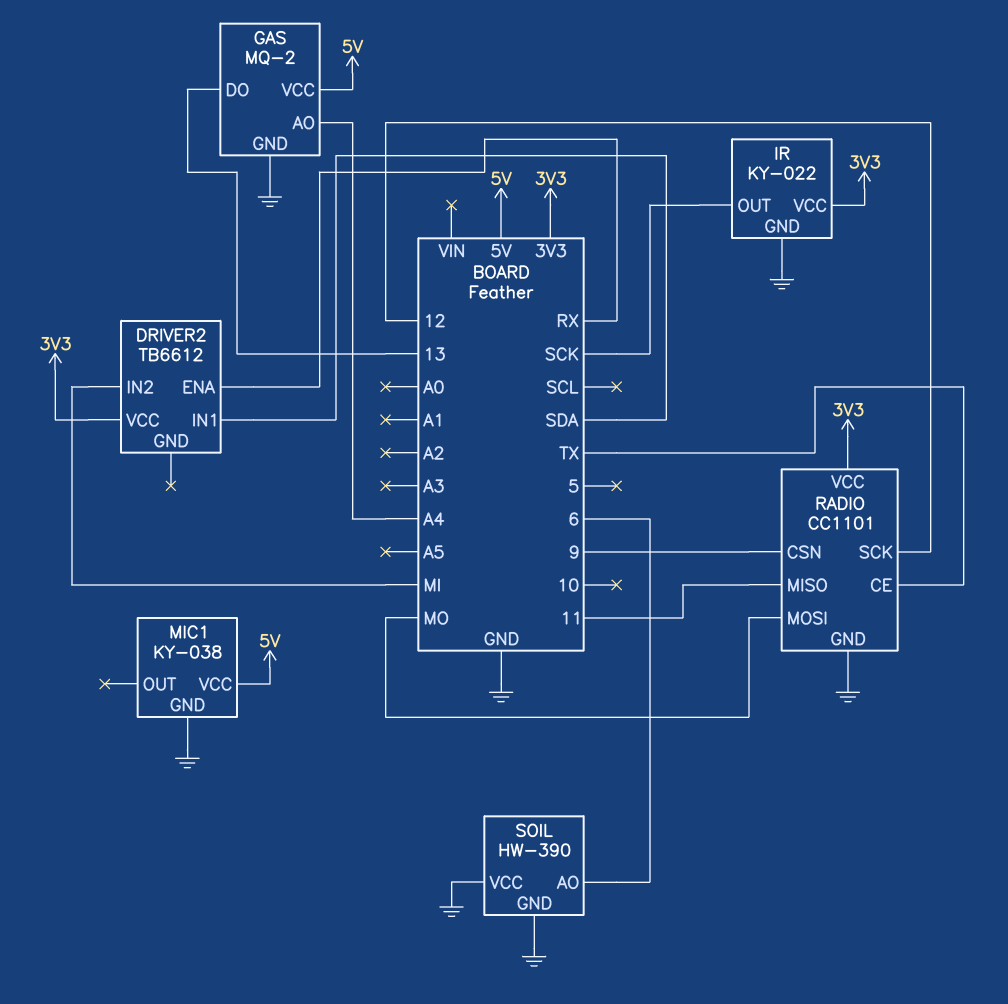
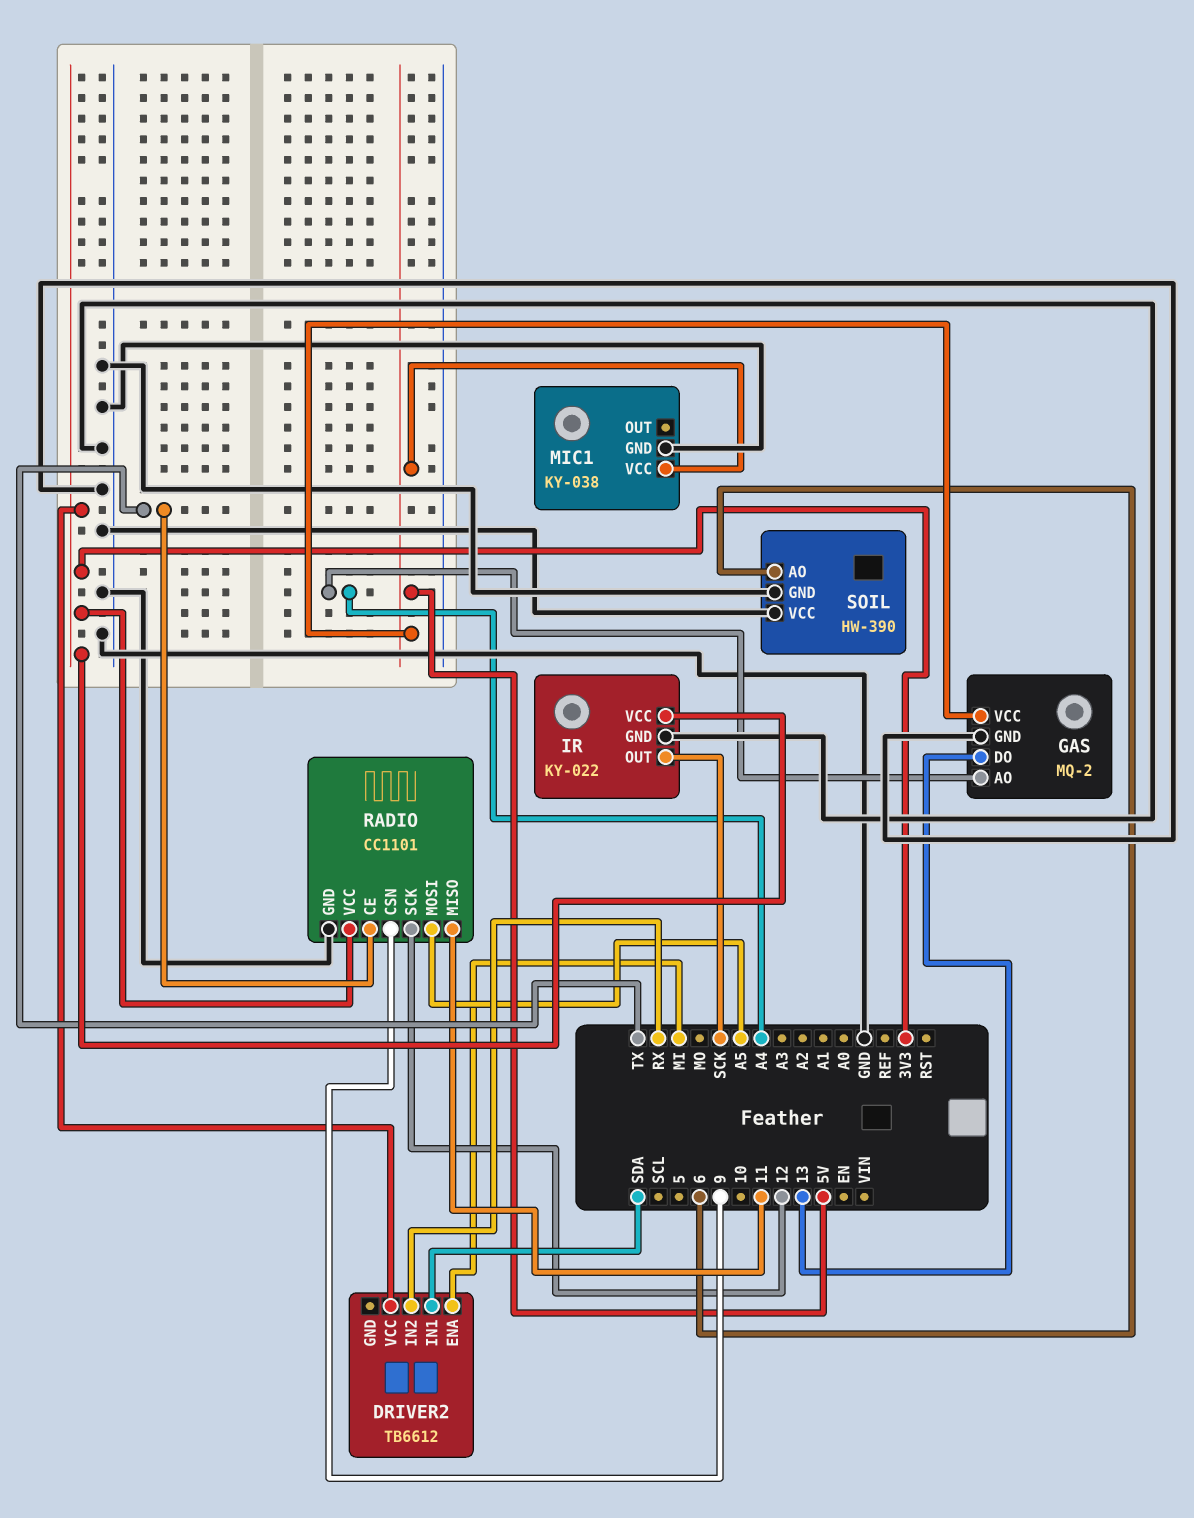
DRIVER2 pin ENA: RX -> MI
DRIVER2 pin IN2: MI -> RX
RADIO pin MOSI: MO -> A5

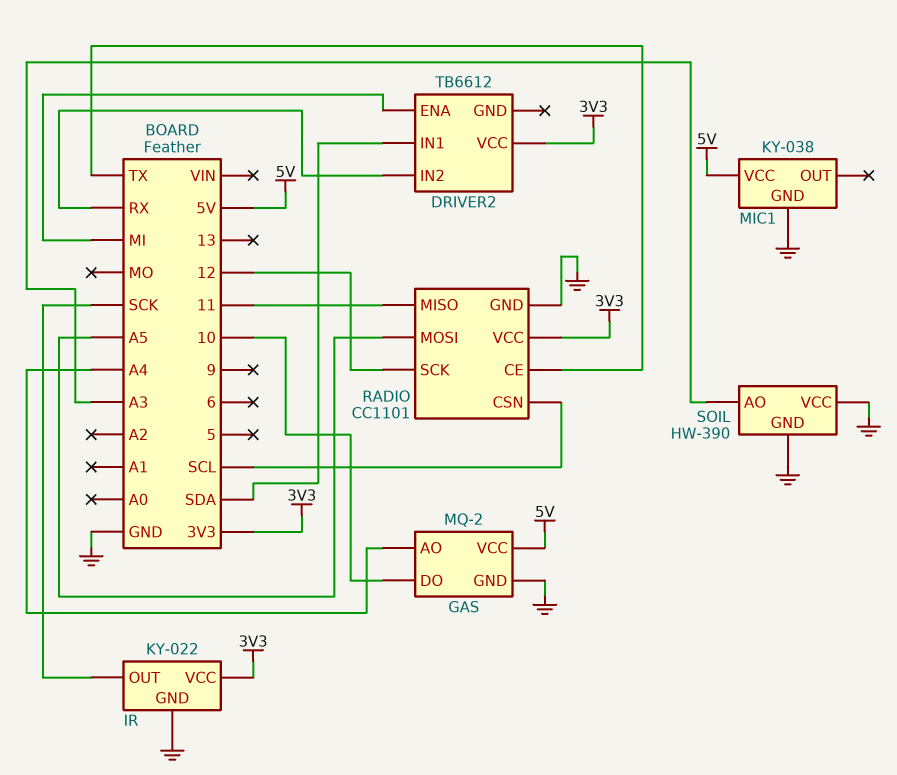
GAS pin DO: 13 -> 10
RADIO pin CSN: 9 -> SCL
SOIL pin AO: 6 -> A3

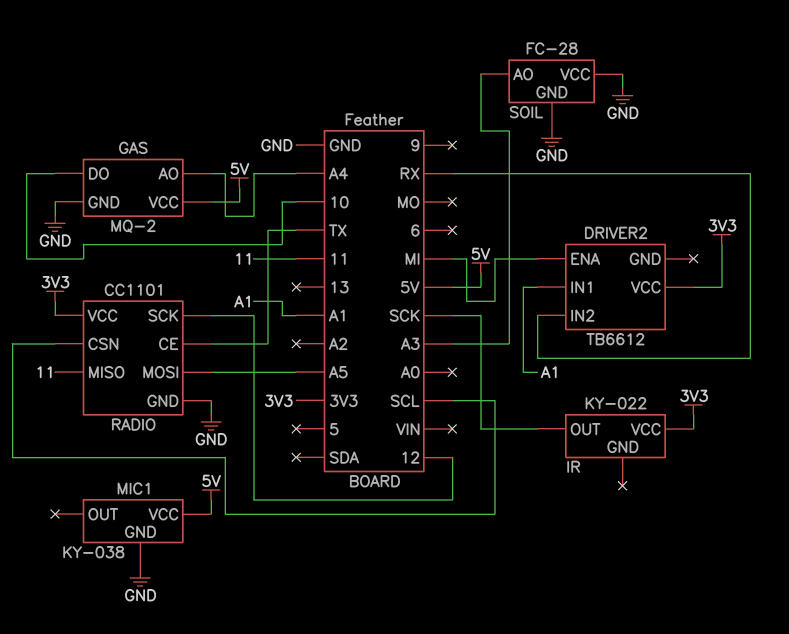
DRIVER2 pin IN1: SDA -> A1
IR pin GND: GND -> none
SOIL: HW-390 -> FC-28

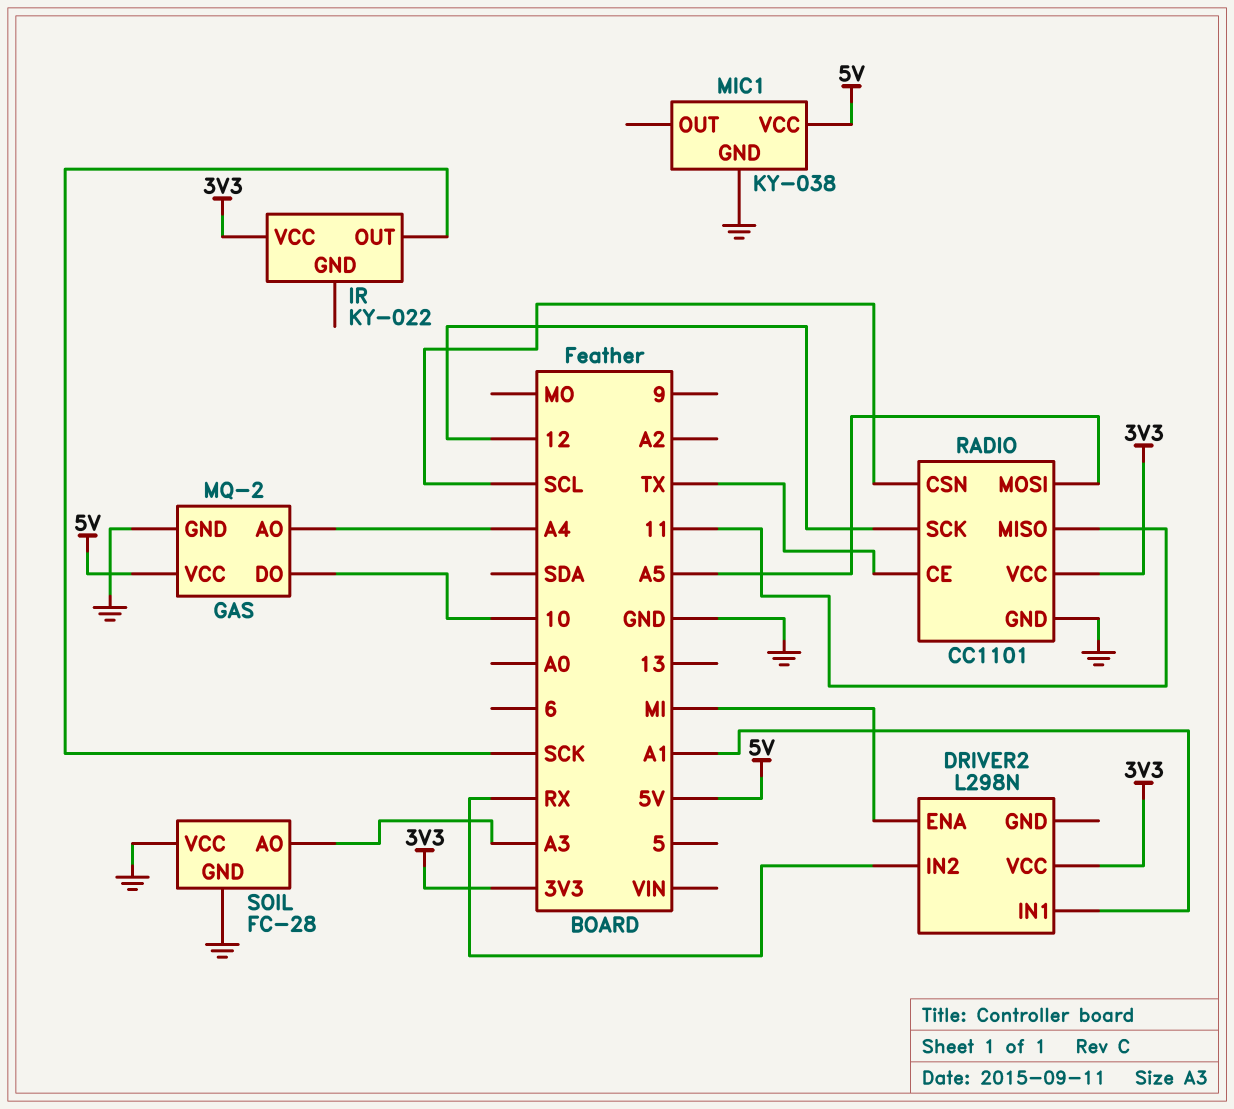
DRIVER2: TB6612 -> L298N

